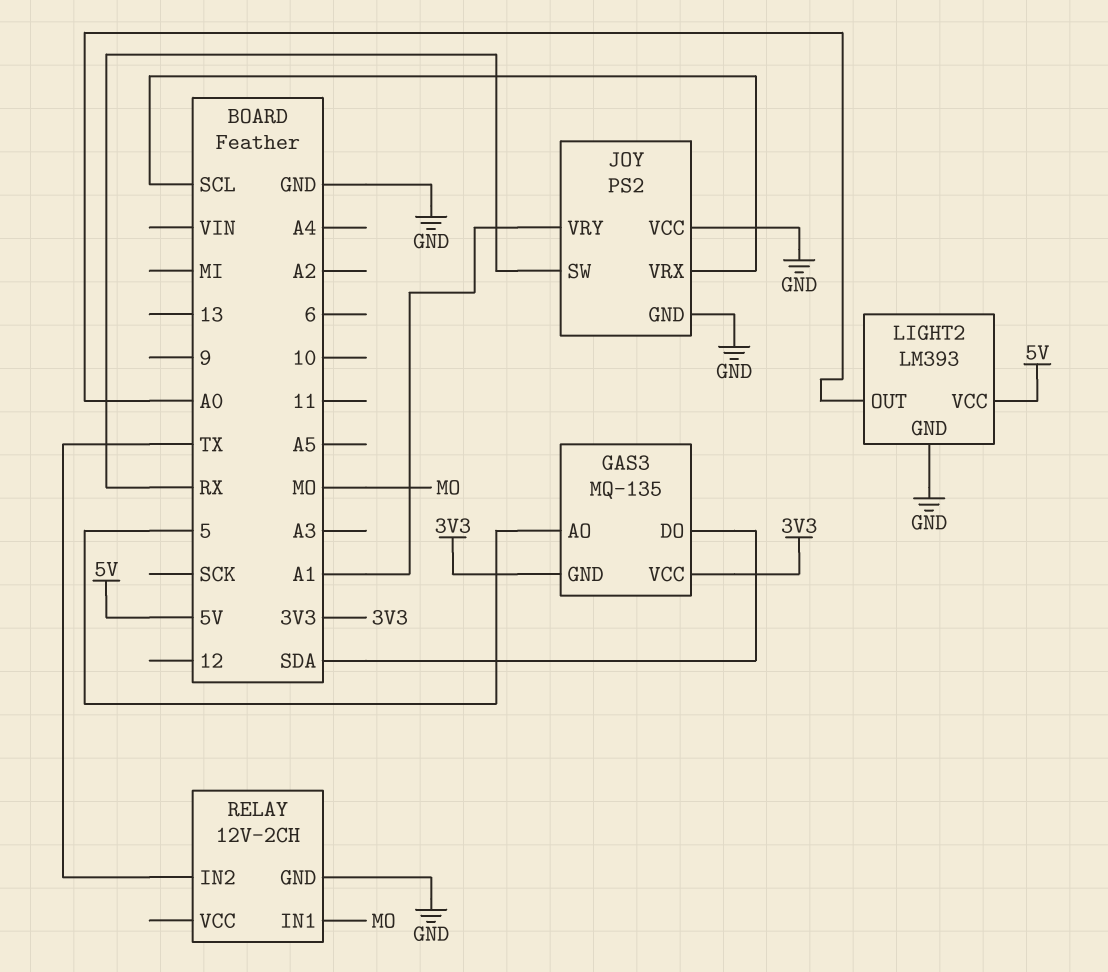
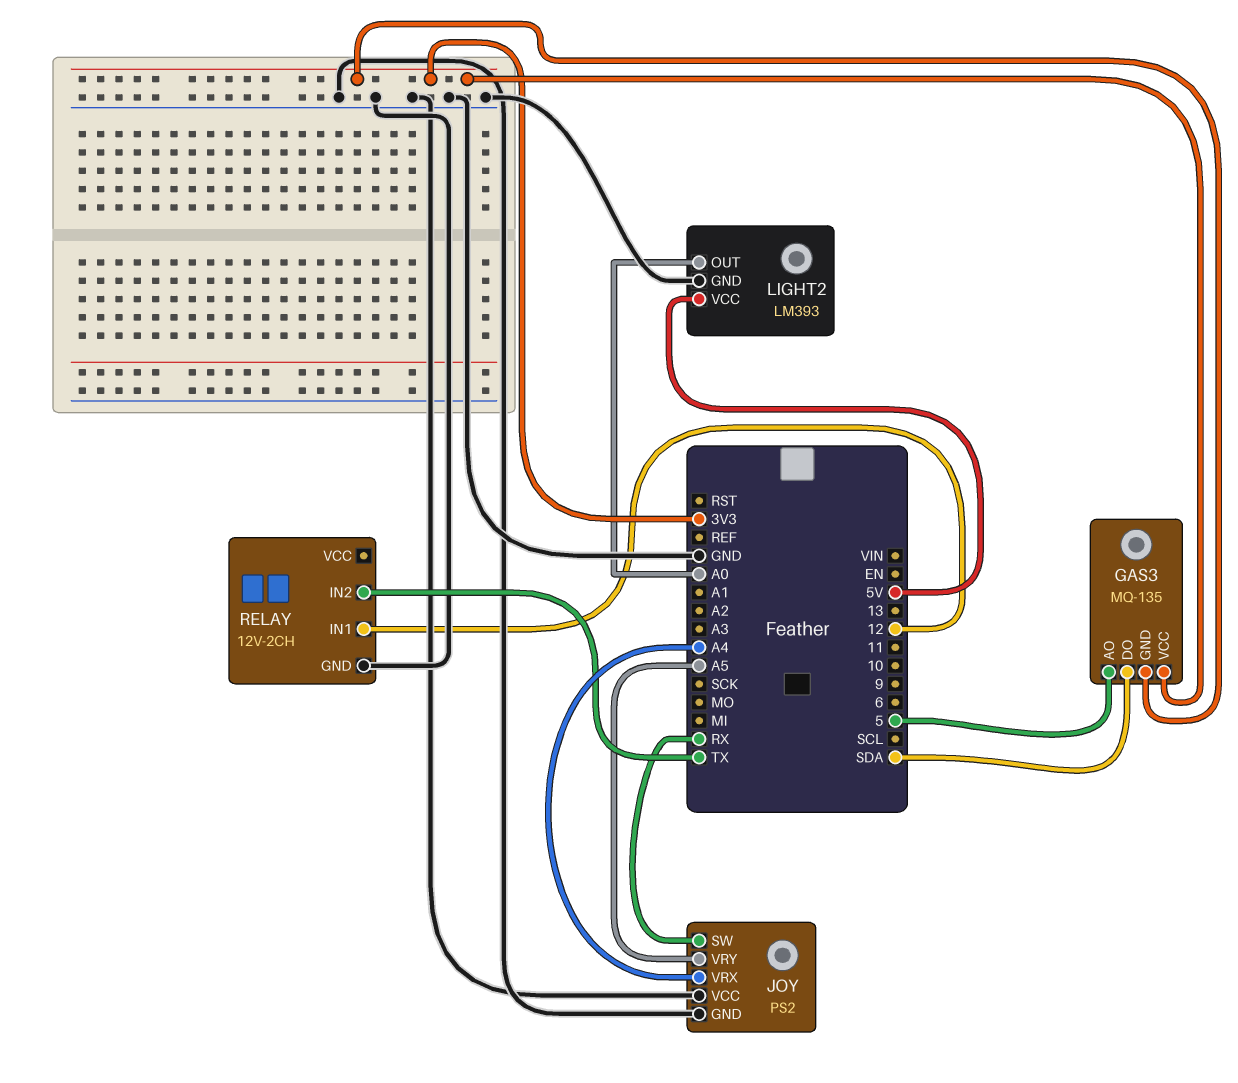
JOY pin VRX: SCL -> A4
JOY pin VRY: A1 -> A5
RELAY pin IN1: MO -> 12

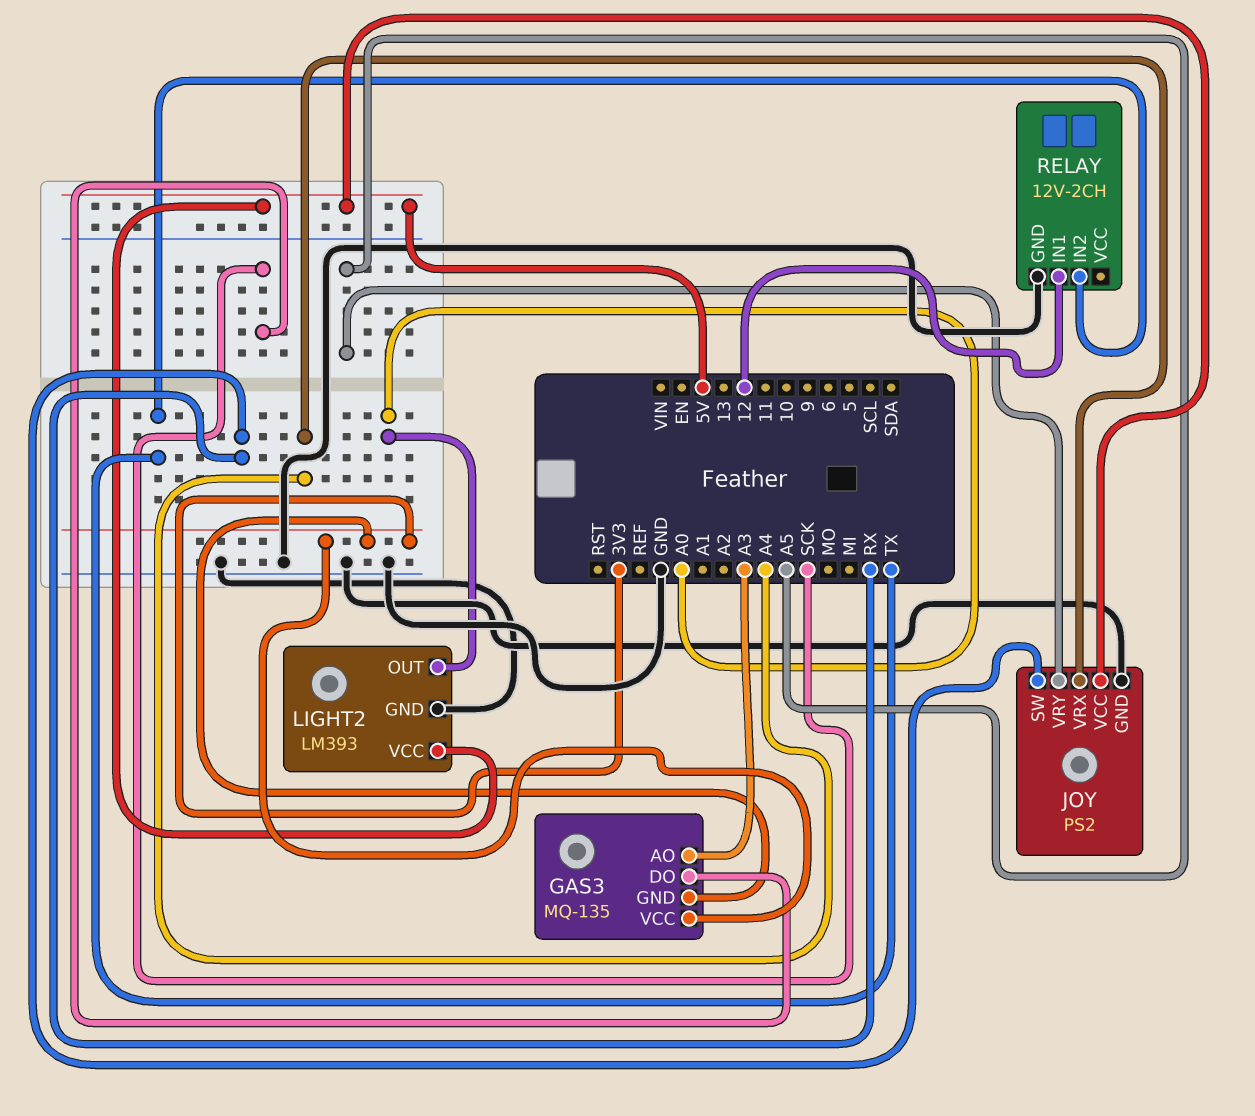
GAS3 pin AO: 5 -> A3
GAS3 pin DO: SDA -> SCK
JOY pin VCC: GND -> 5V

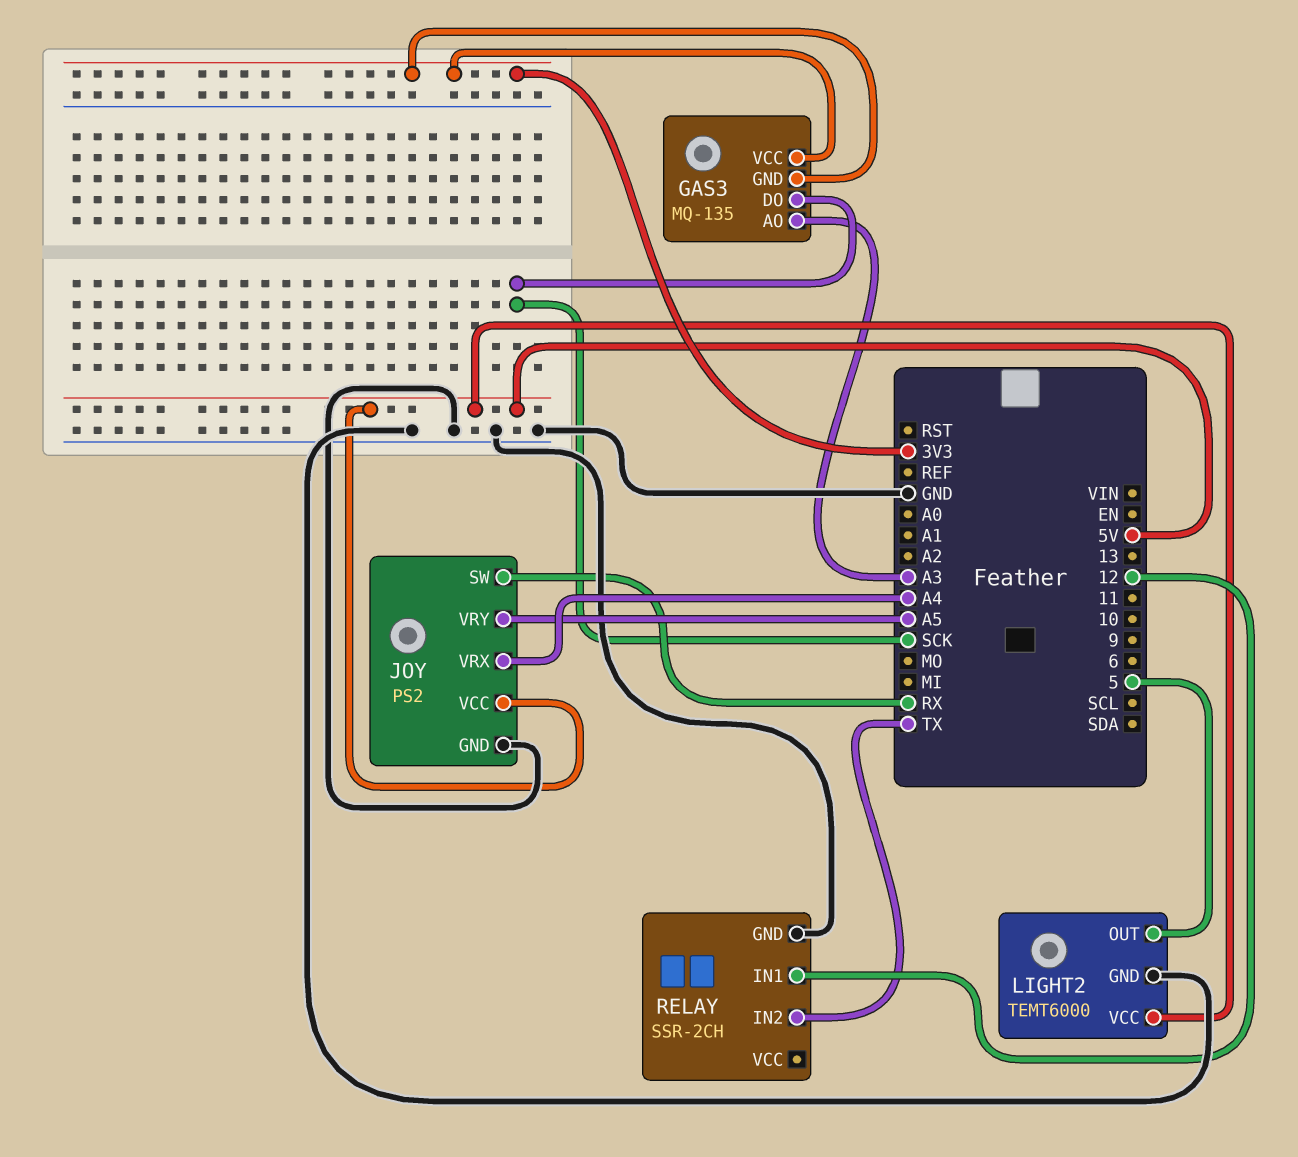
LIGHT2: LM393 -> TEMT6000
LIGHT2 pin OUT: A0 -> 5
RELAY: 12V-2CH -> SSR-2CH

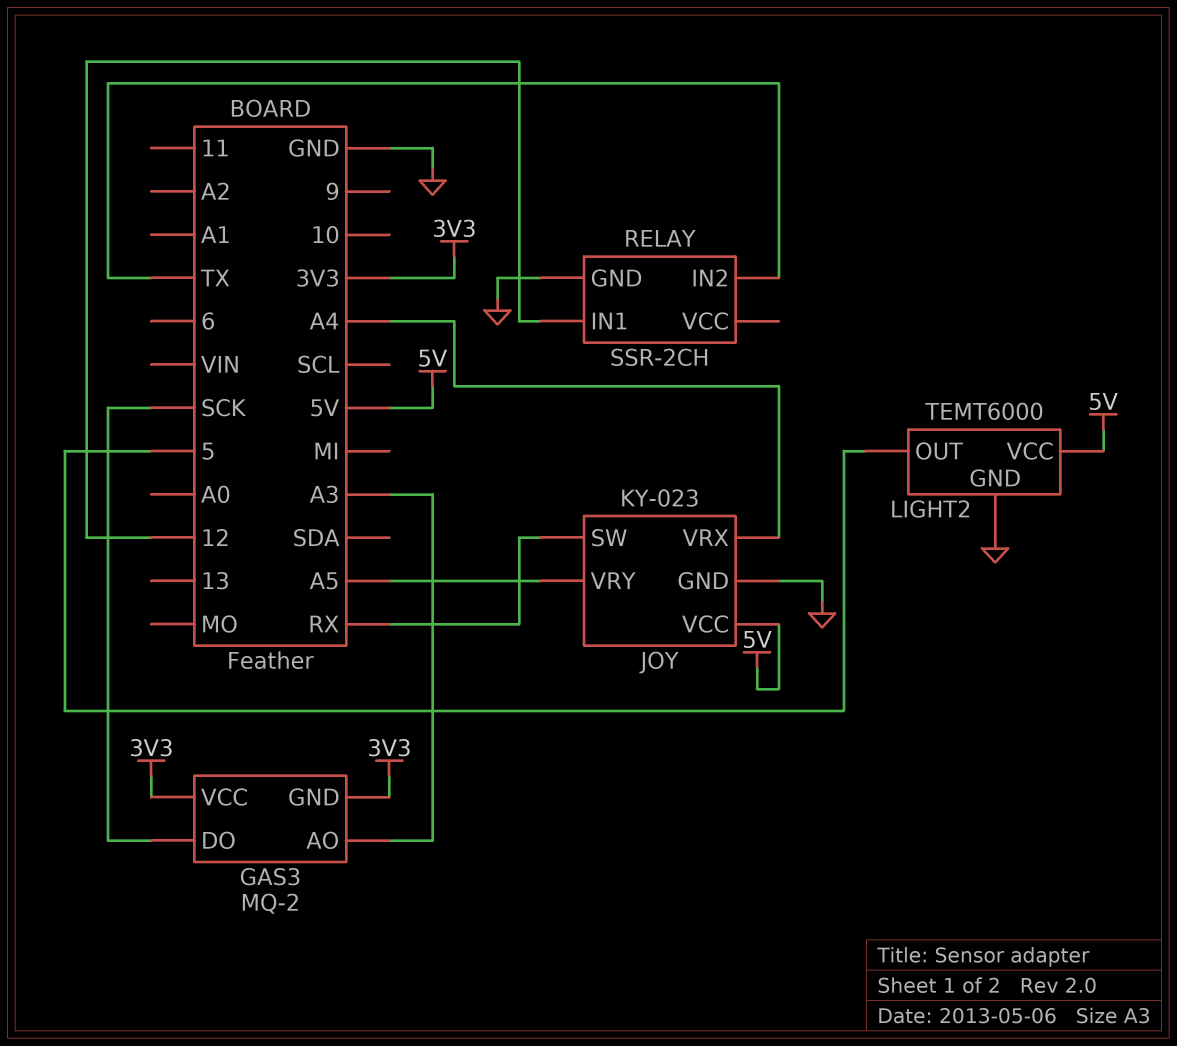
GAS3: MQ-135 -> MQ-2
JOY: PS2 -> KY-023

